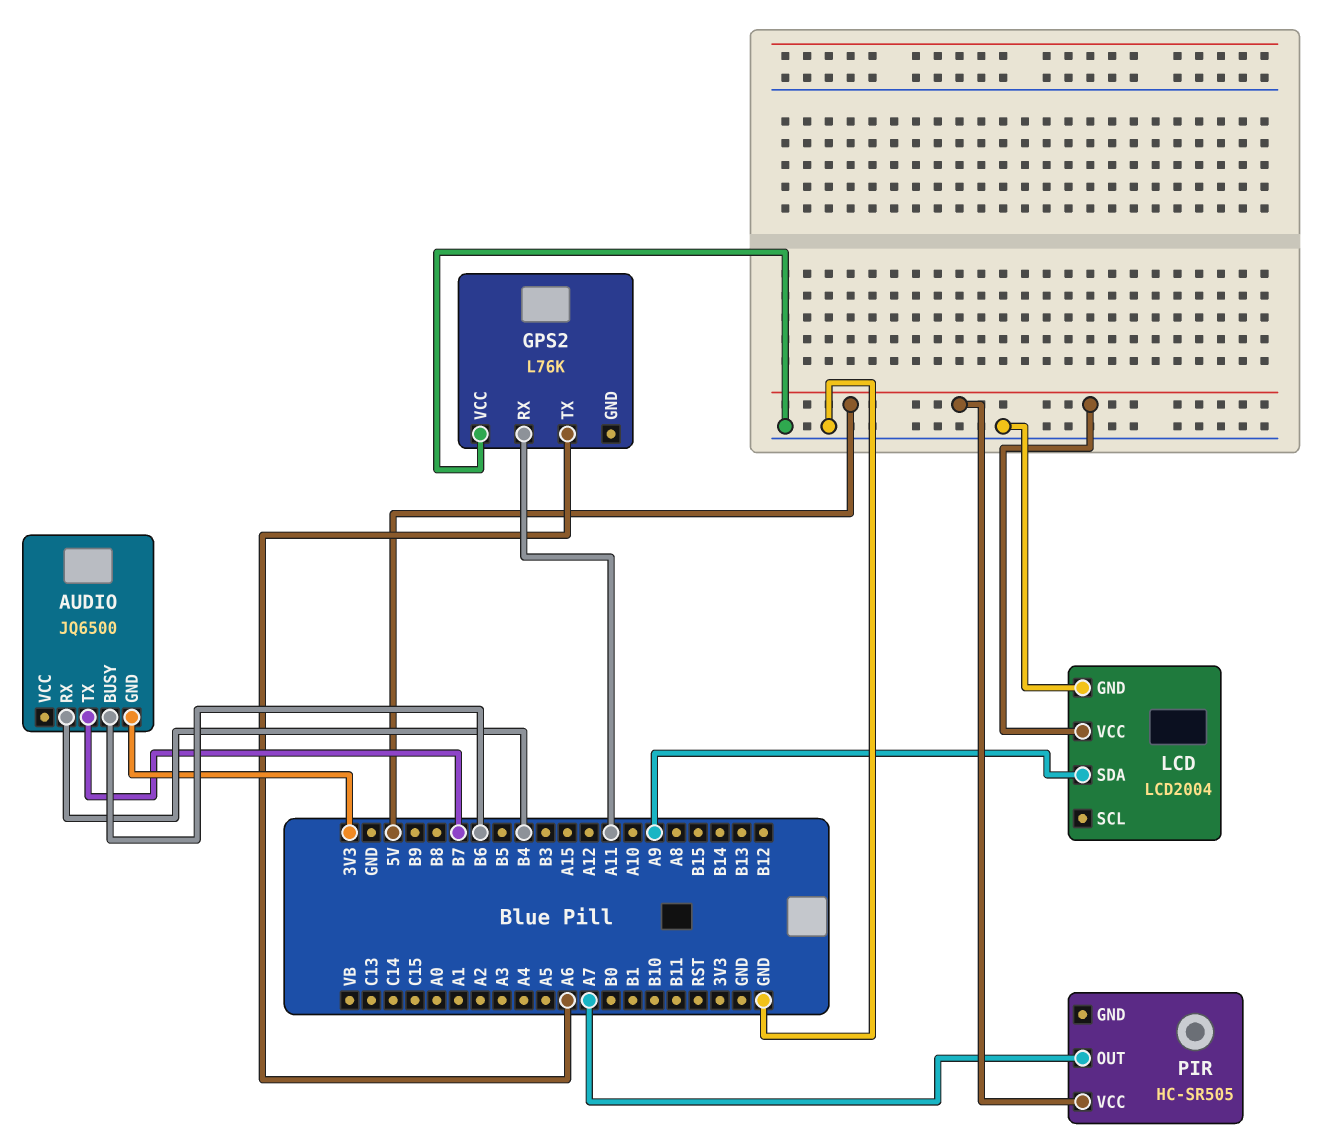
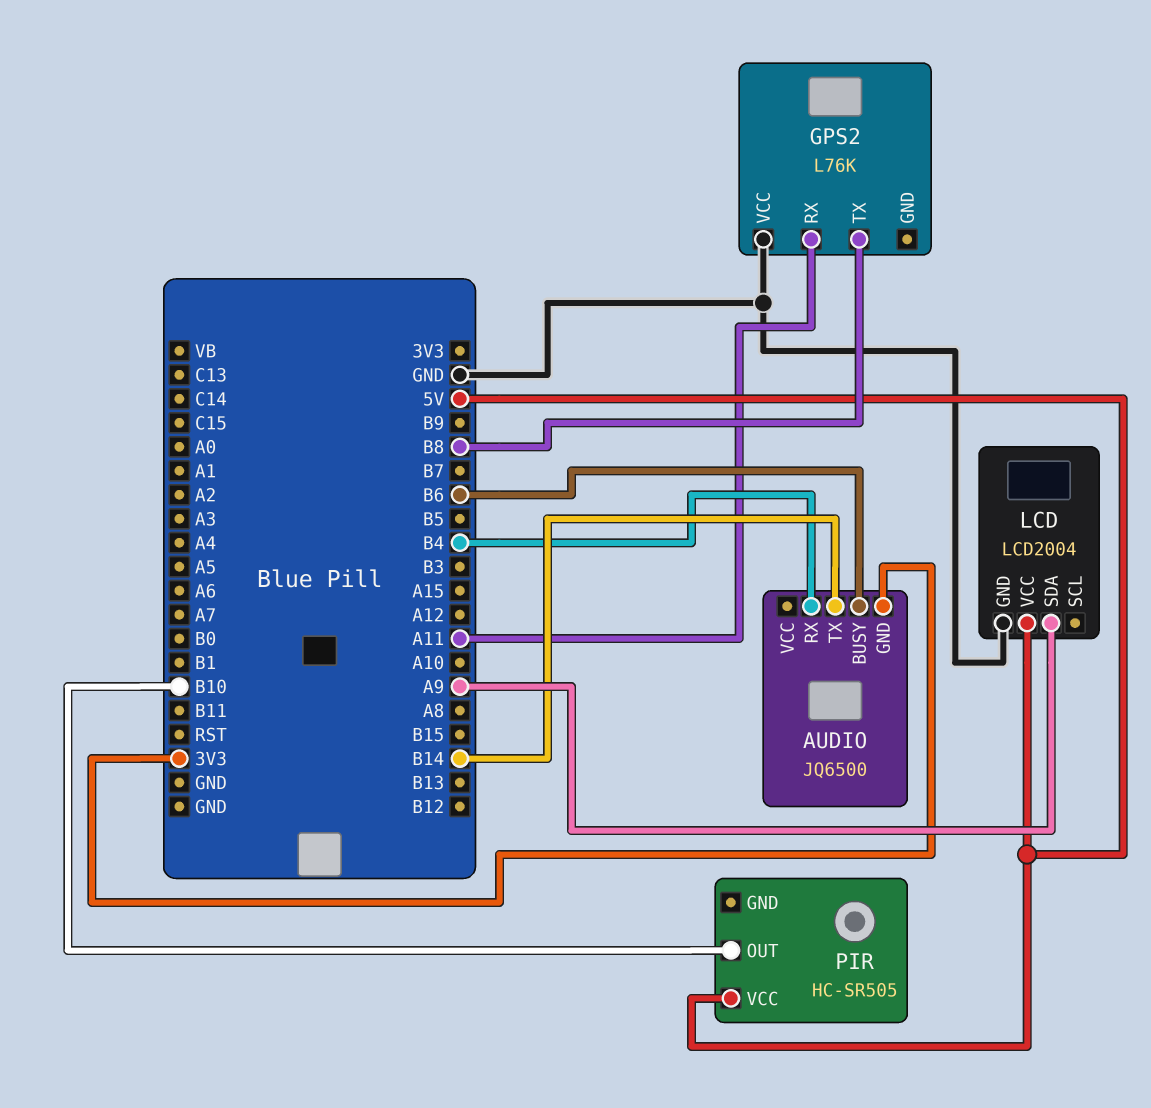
AUDIO pin TX: B7 -> B14
GPS2 pin TX: A6 -> B8
PIR pin OUT: A7 -> B10

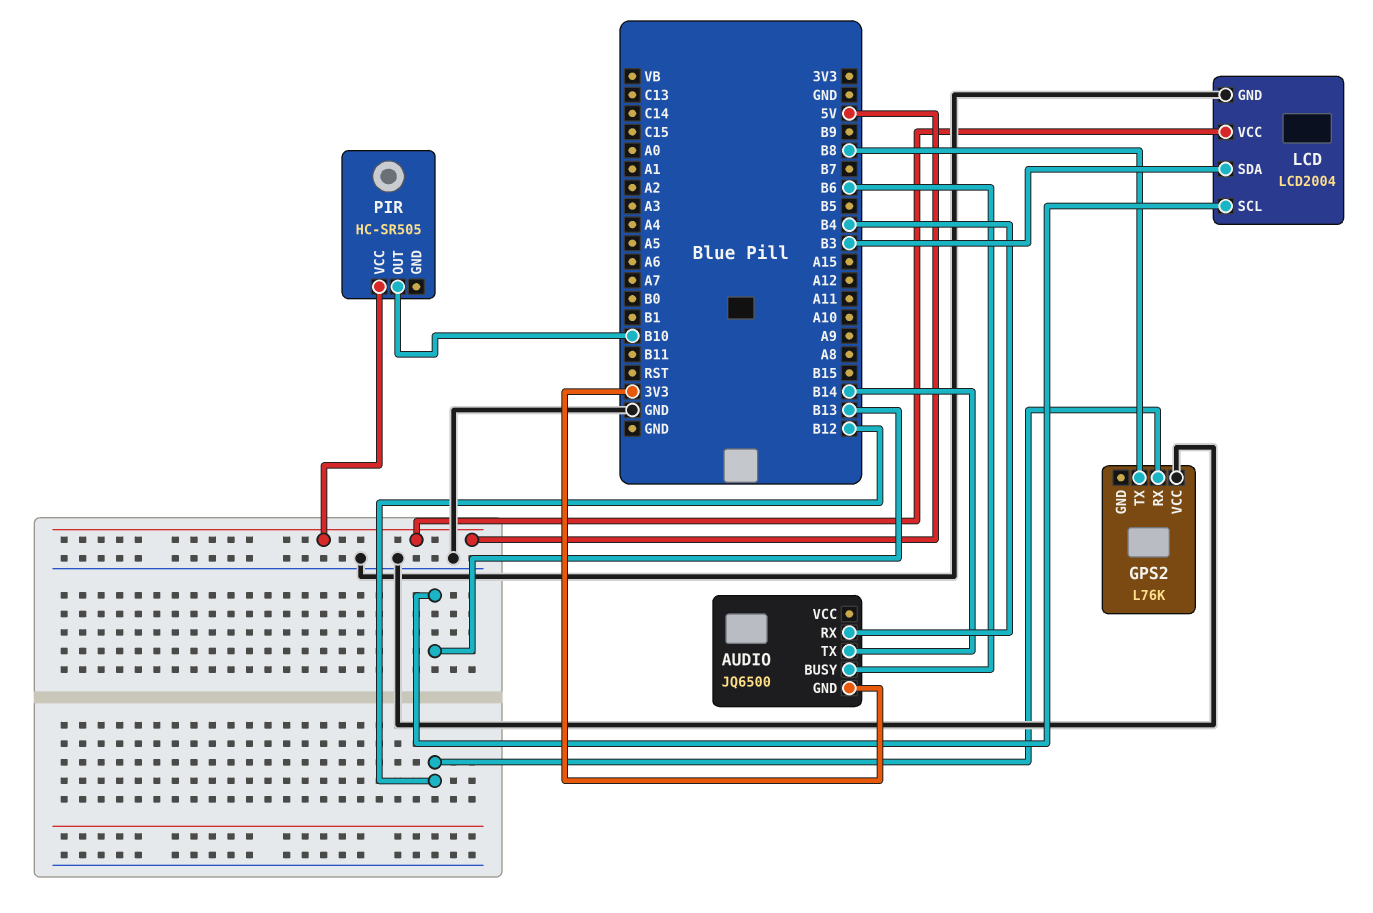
GPS2 pin RX: A11 -> B12
LCD pin SCL: none -> B13
LCD pin SDA: A9 -> B3

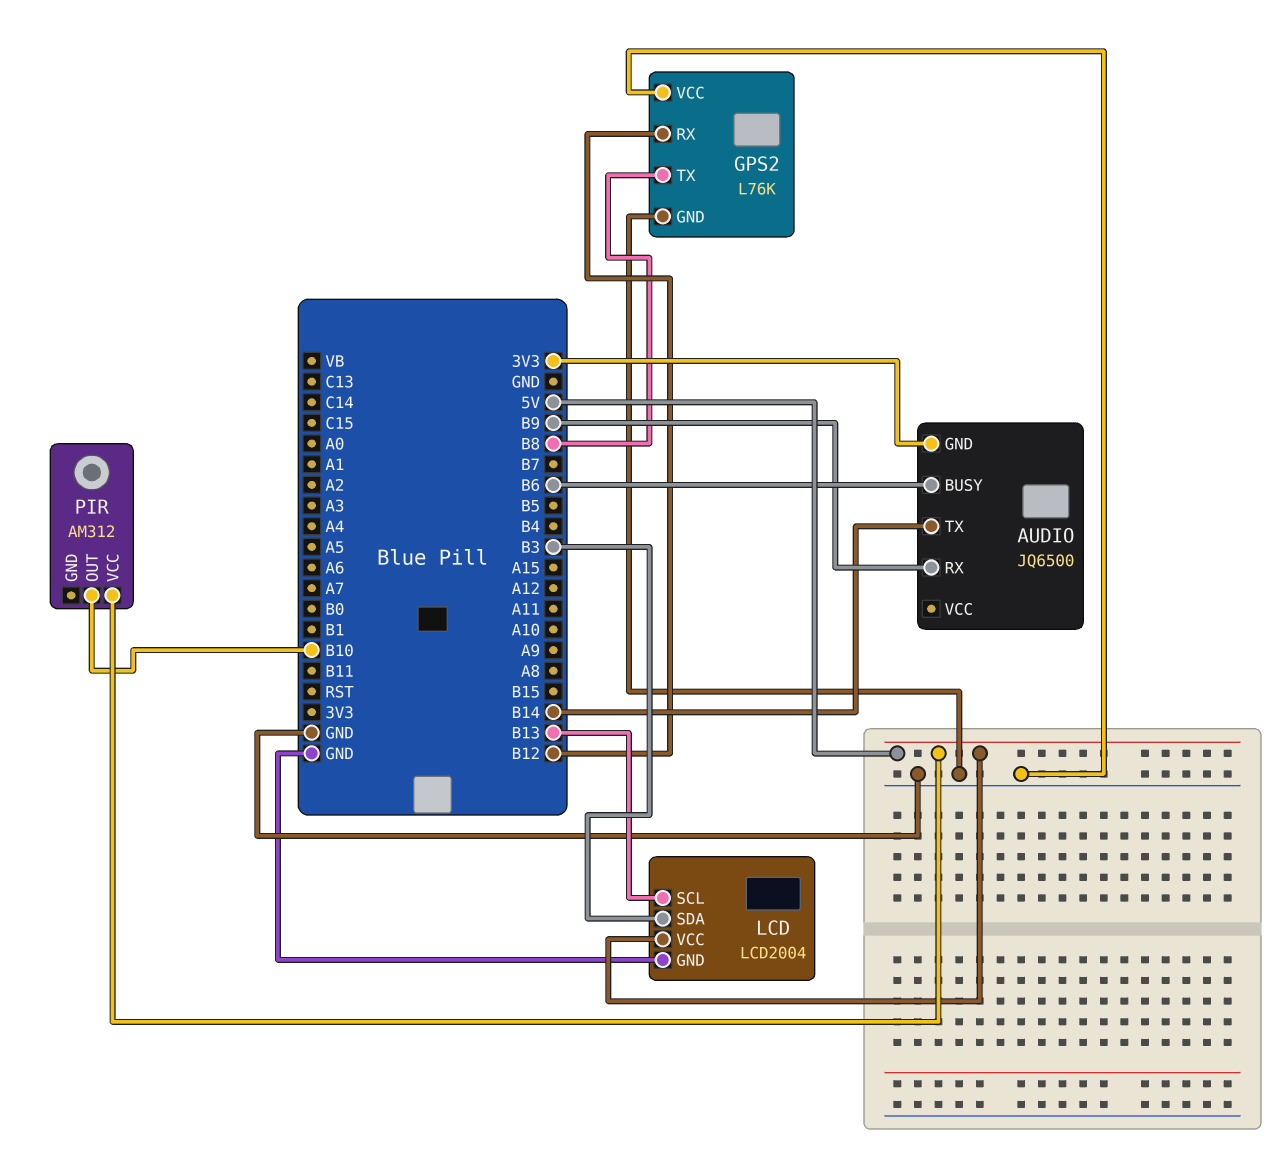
AUDIO pin RX: B4 -> B9
GPS2 pin GND: none -> GND
PIR: HC-SR505 -> AM312

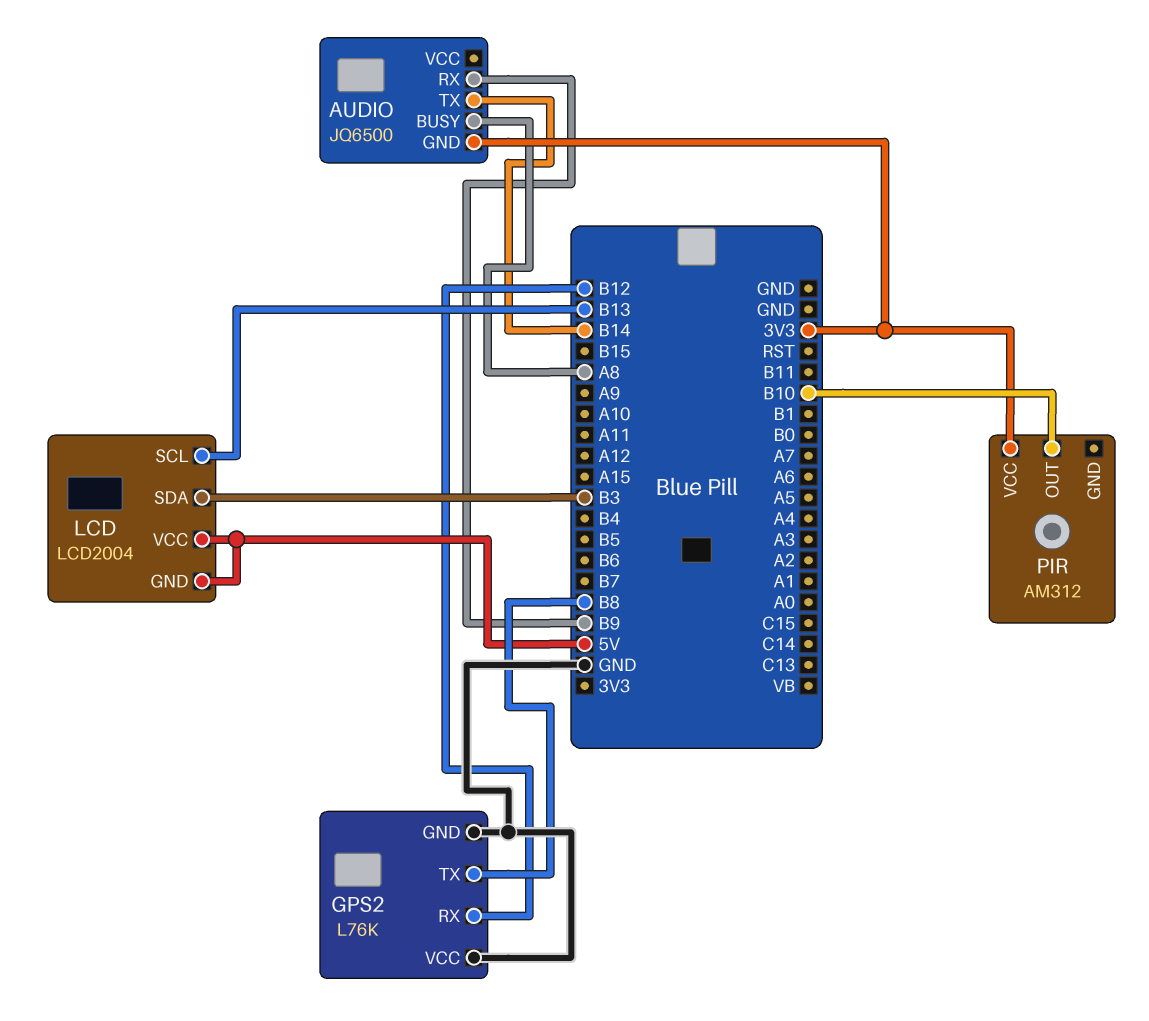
AUDIO pin BUSY: B6 -> A8
LCD pin GND: GND -> 5V
PIR pin VCC: 5V -> 3V3

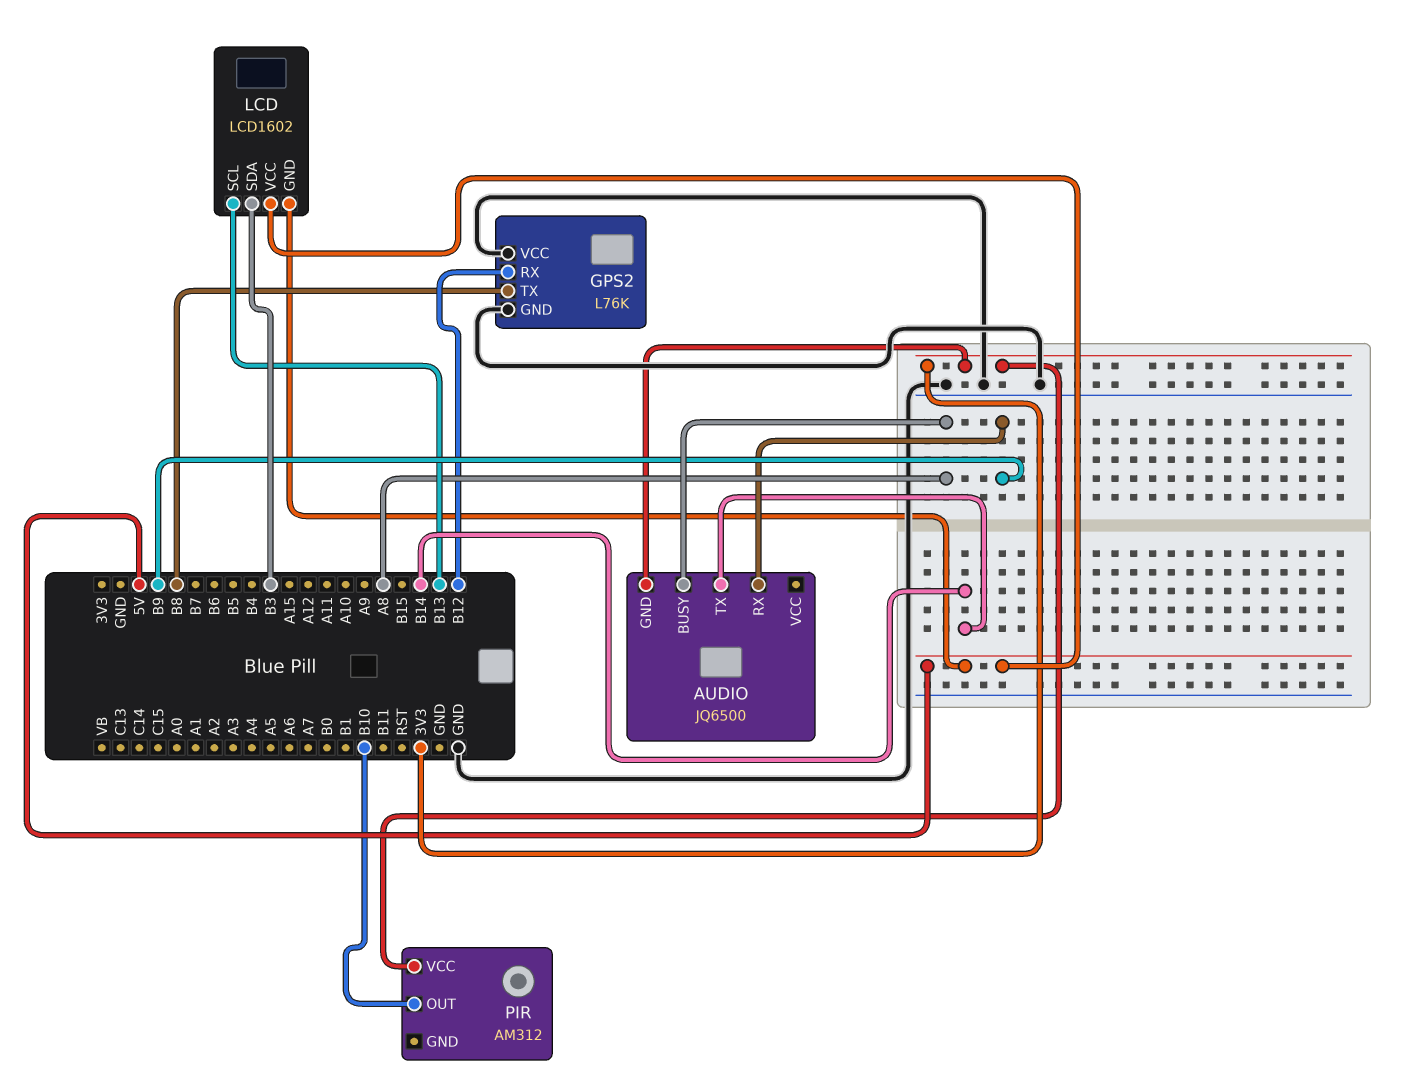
LCD: LCD2004 -> LCD1602

